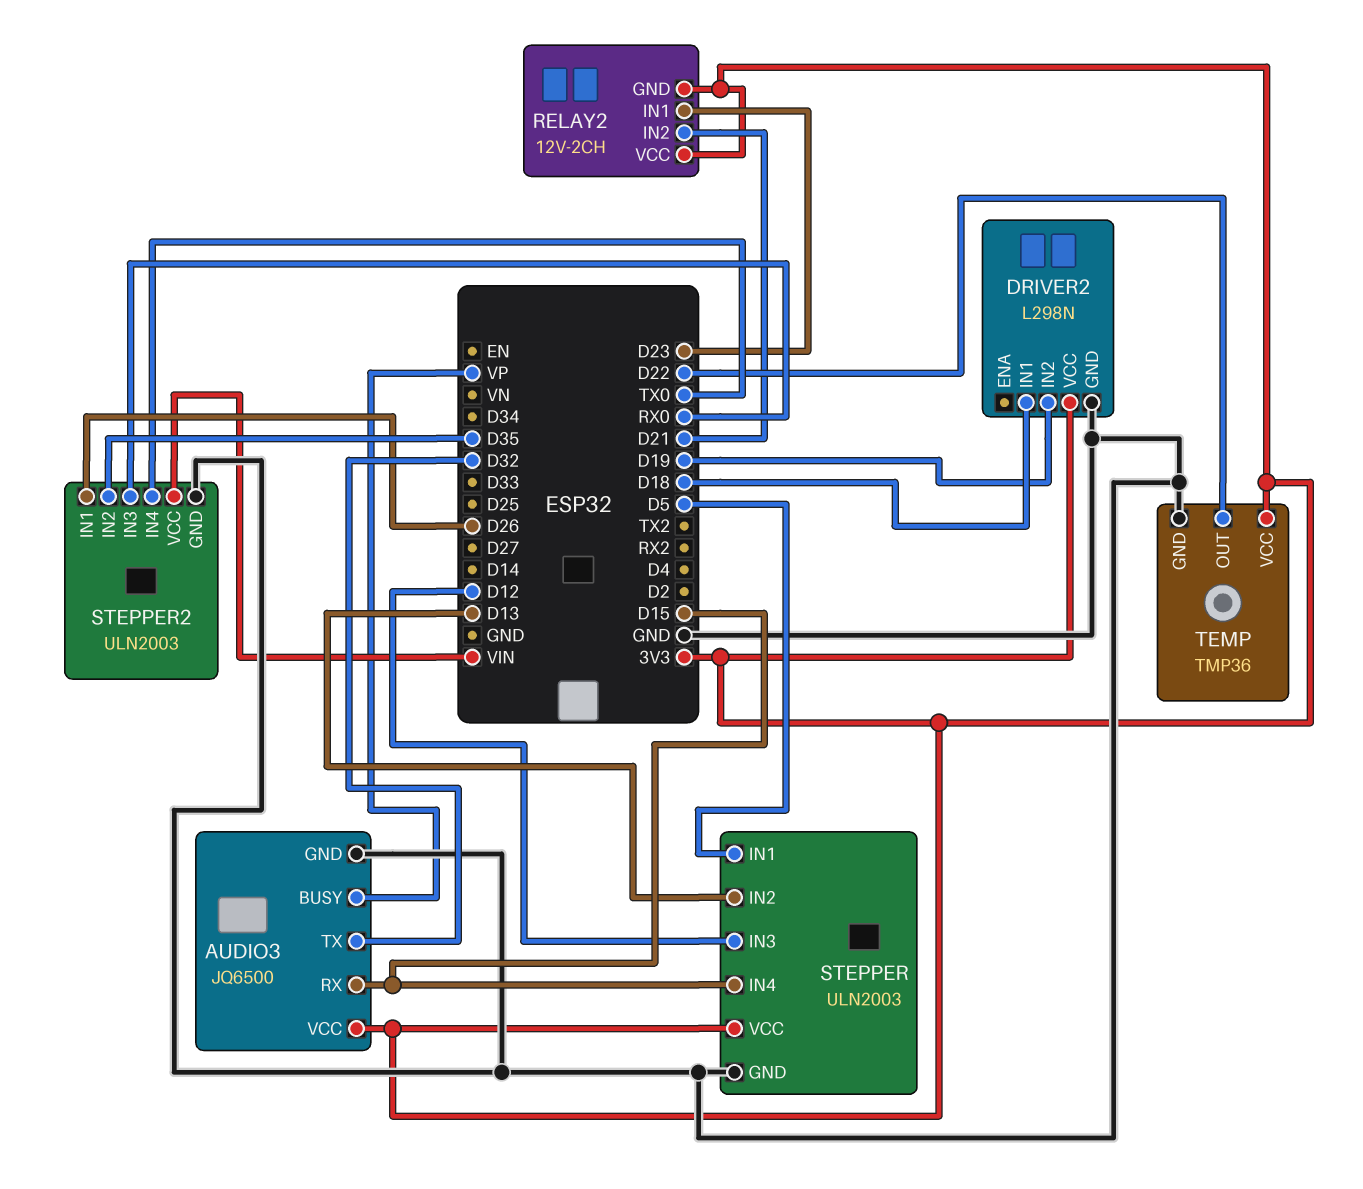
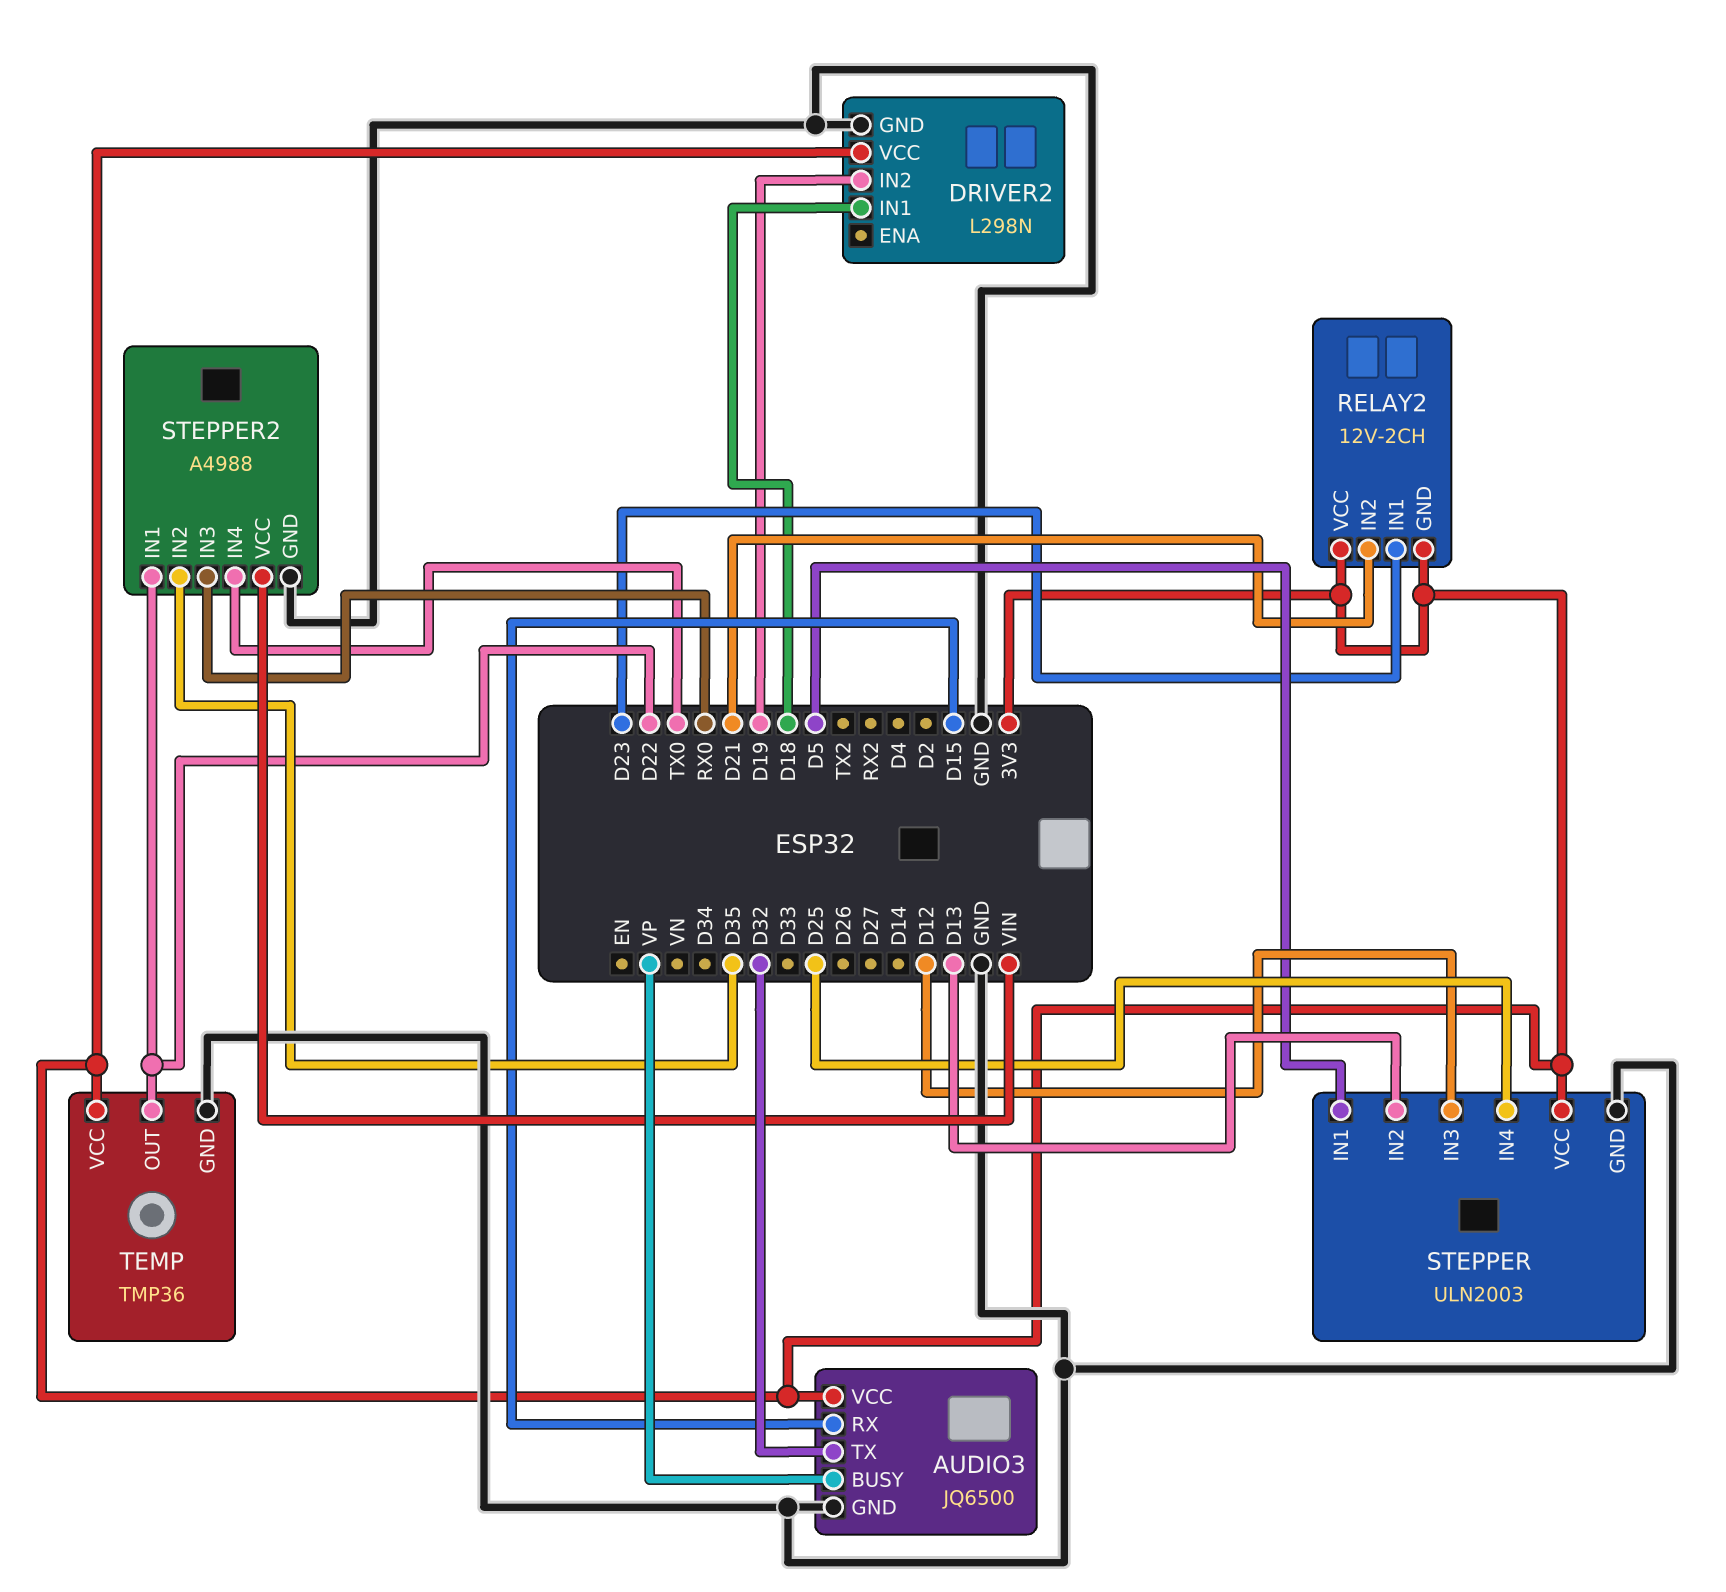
STEPPER pin IN4: D15 -> D25
STEPPER2: ULN2003 -> A4988
STEPPER2 pin IN1: D26 -> D22

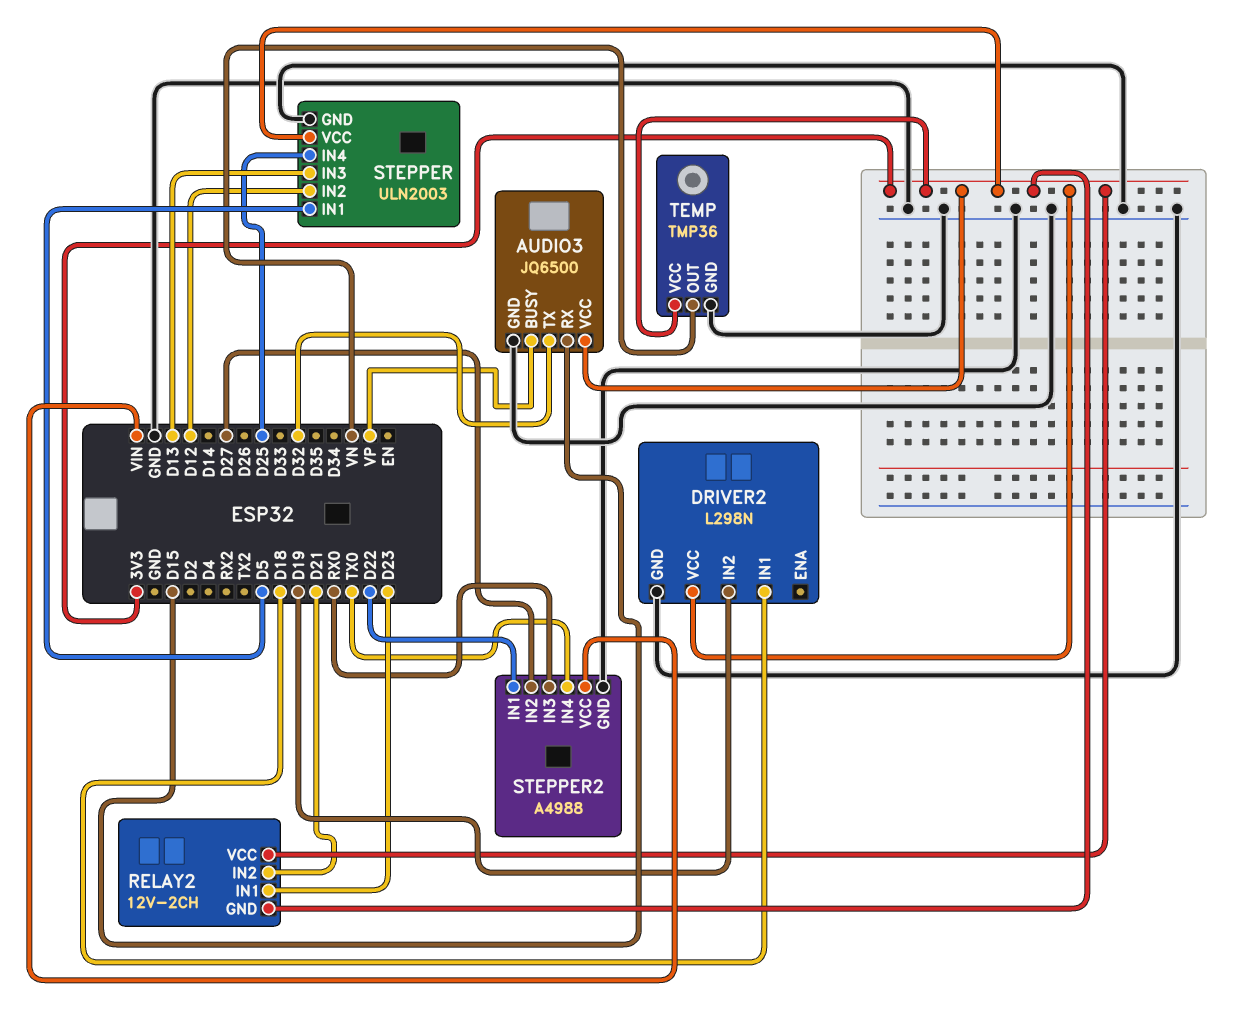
STEPPER pin IN2: D13 -> D12
STEPPER pin IN3: D12 -> D13
STEPPER2 pin IN2: D35 -> D27
TEMP pin OUT: D22 -> VN

